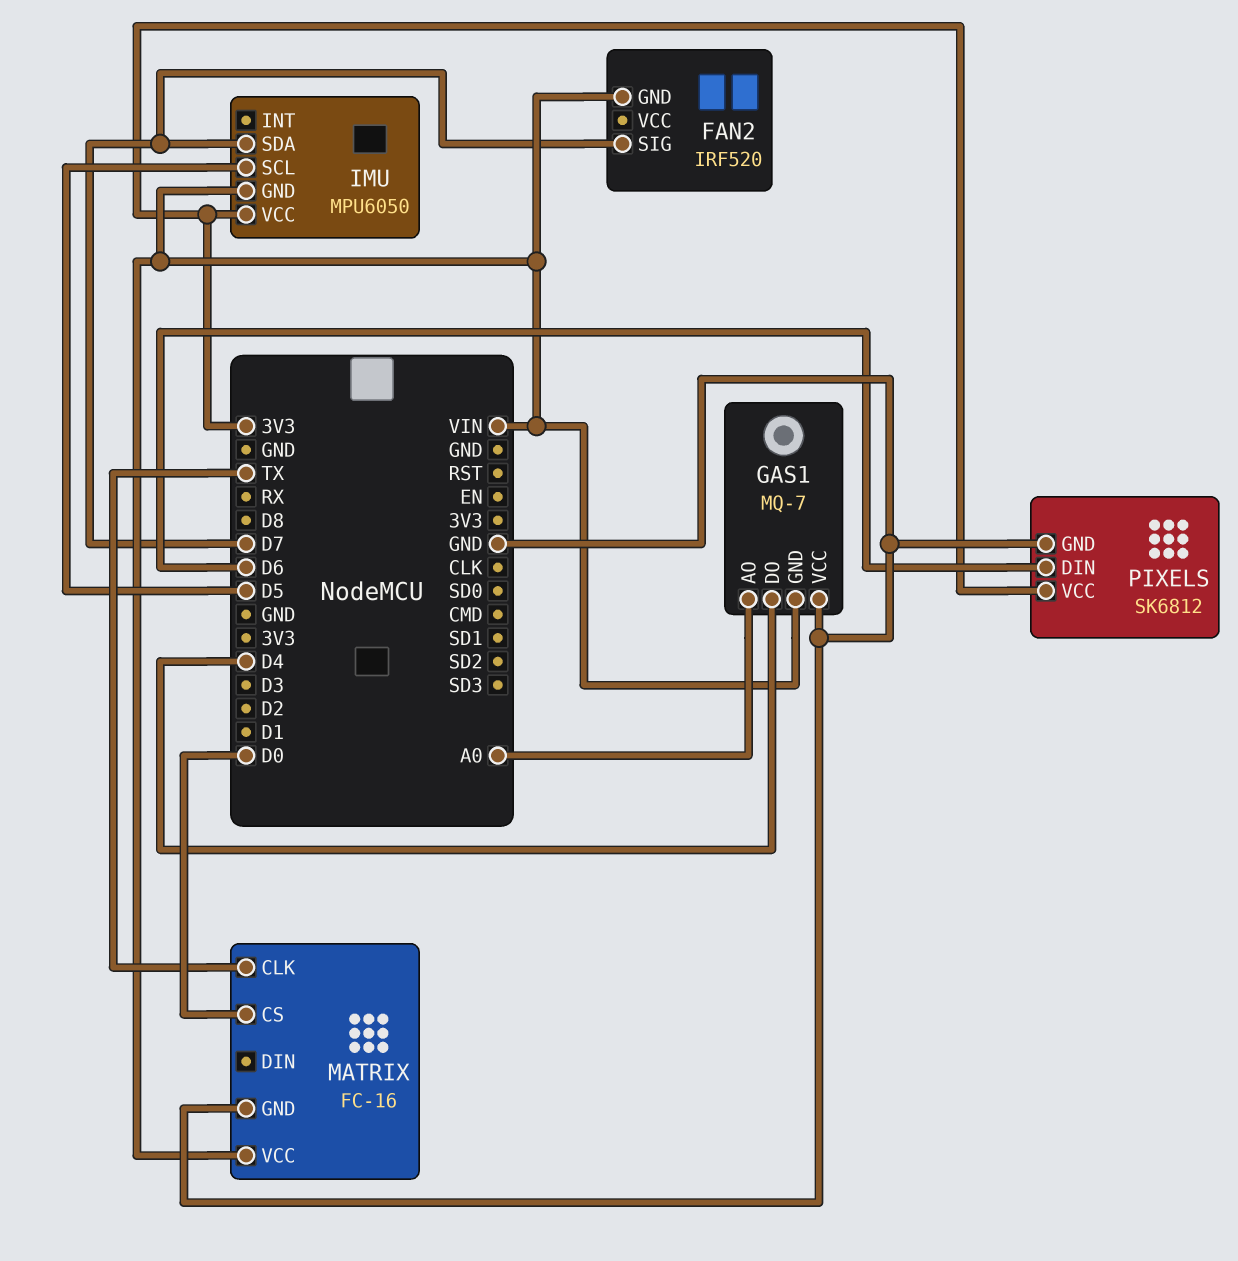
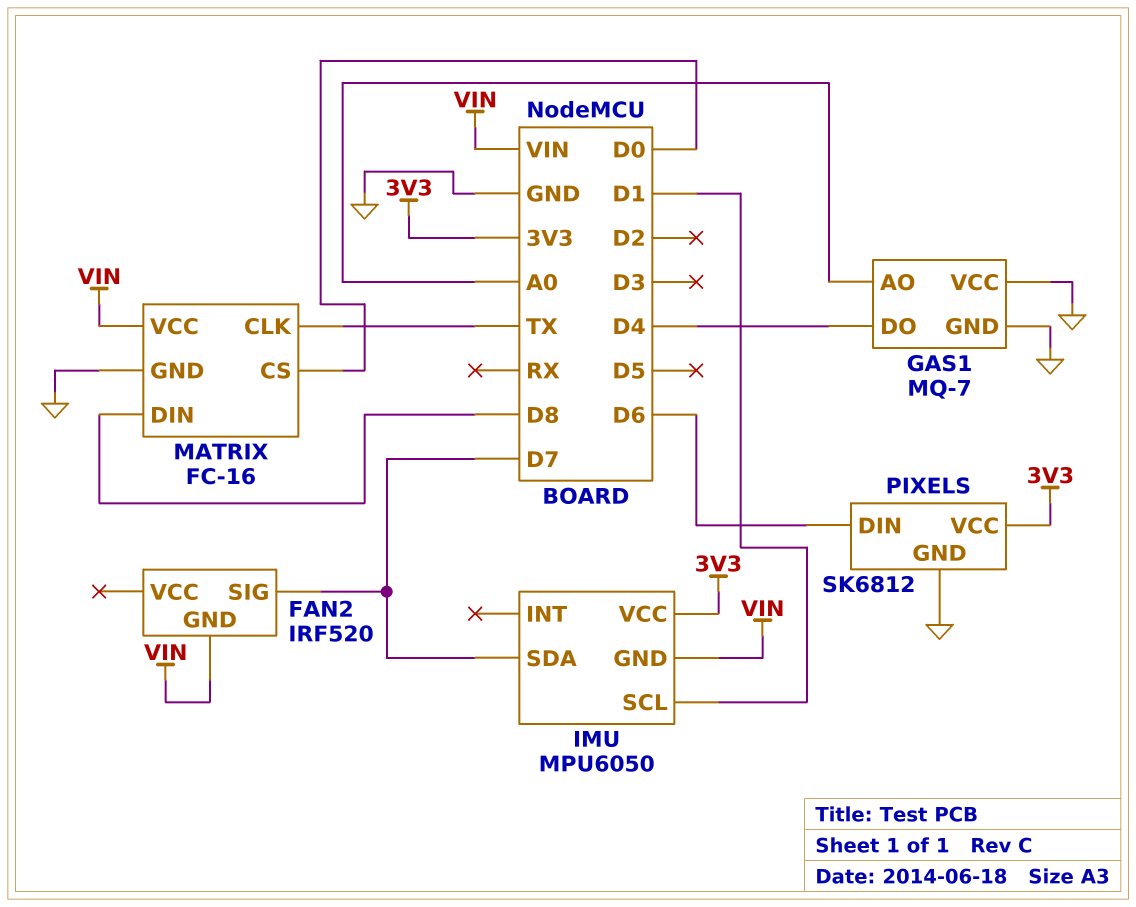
GAS1 pin GND: VIN -> GND
IMU pin SCL: D5 -> D1
MATRIX pin DIN: none -> D8

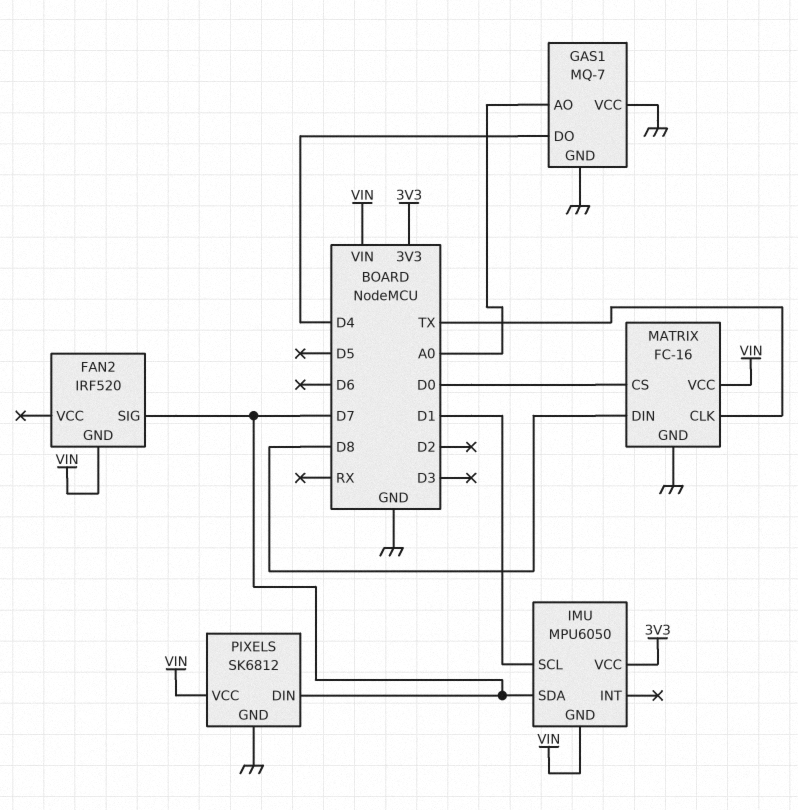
PIXELS pin DIN: D6 -> D7
PIXELS pin VCC: 3V3 -> VIN

